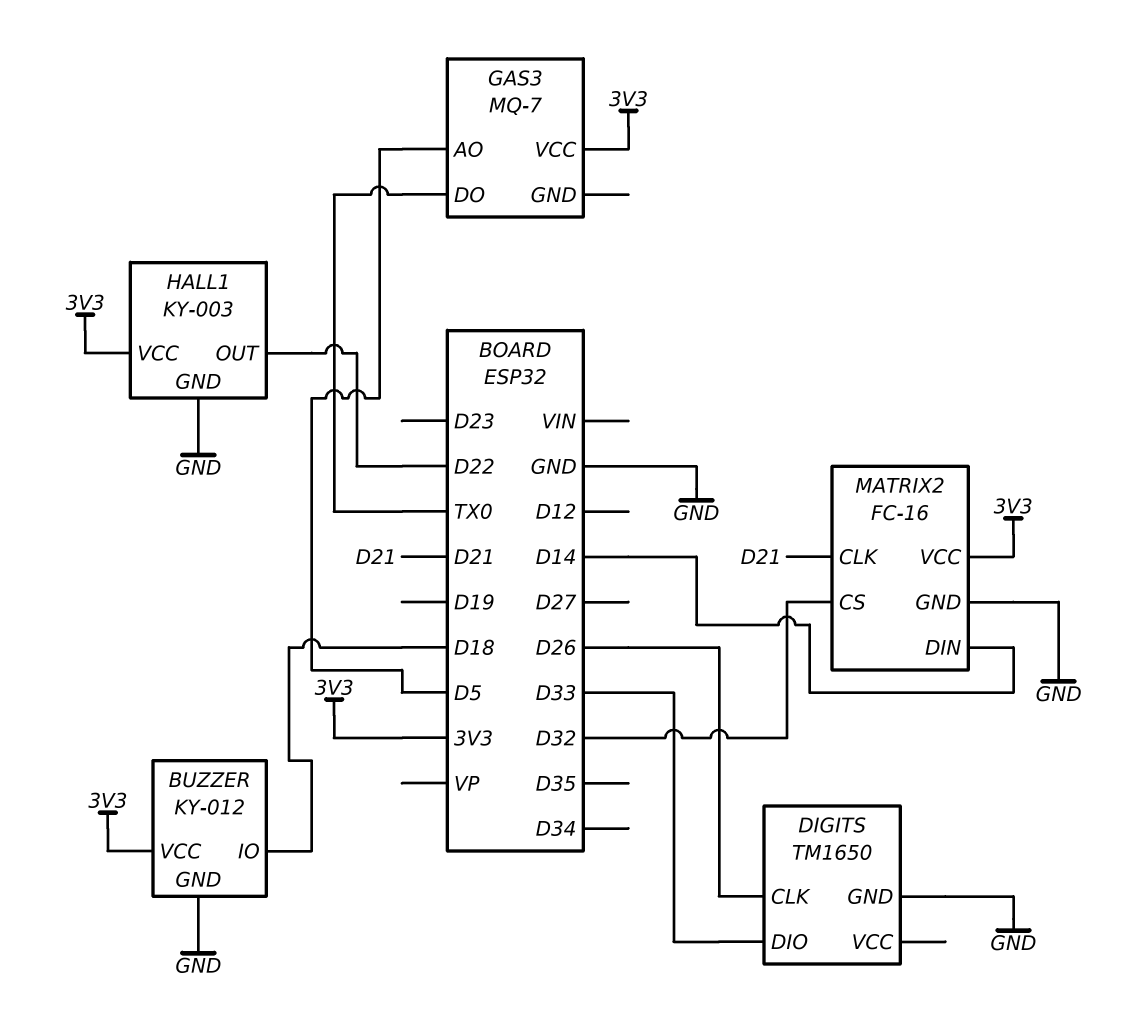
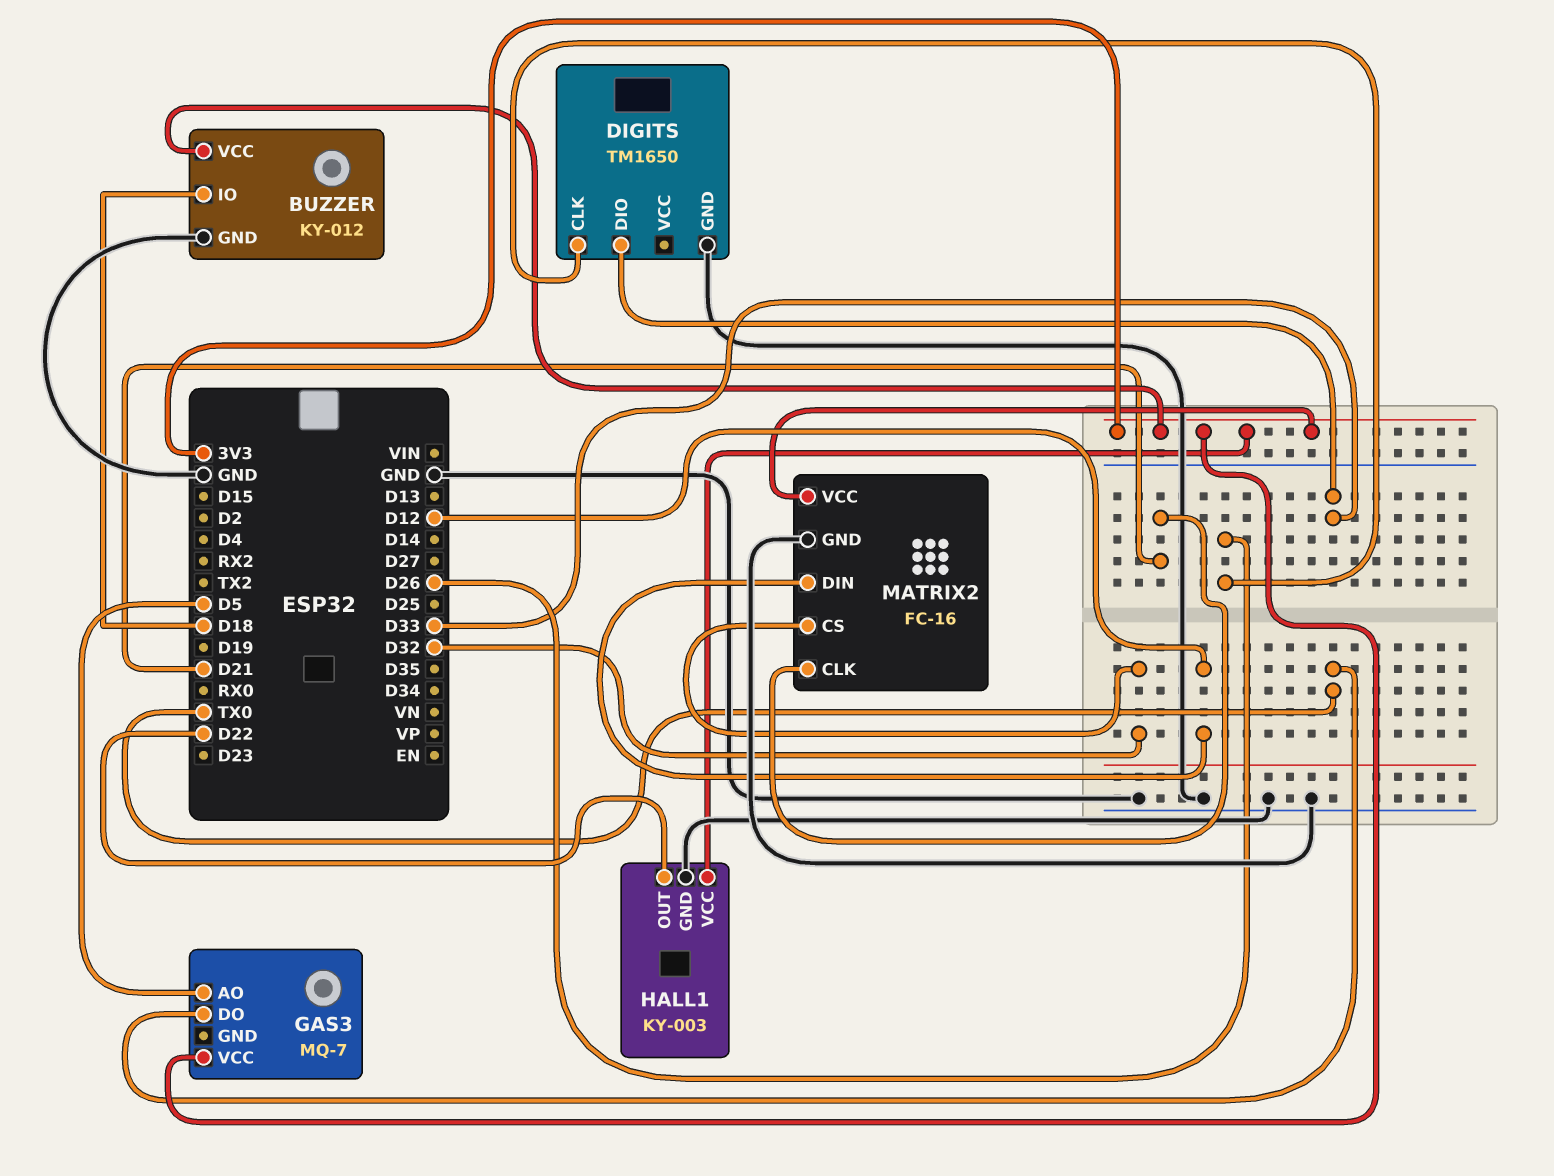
MATRIX2 pin DIN: D14 -> D12

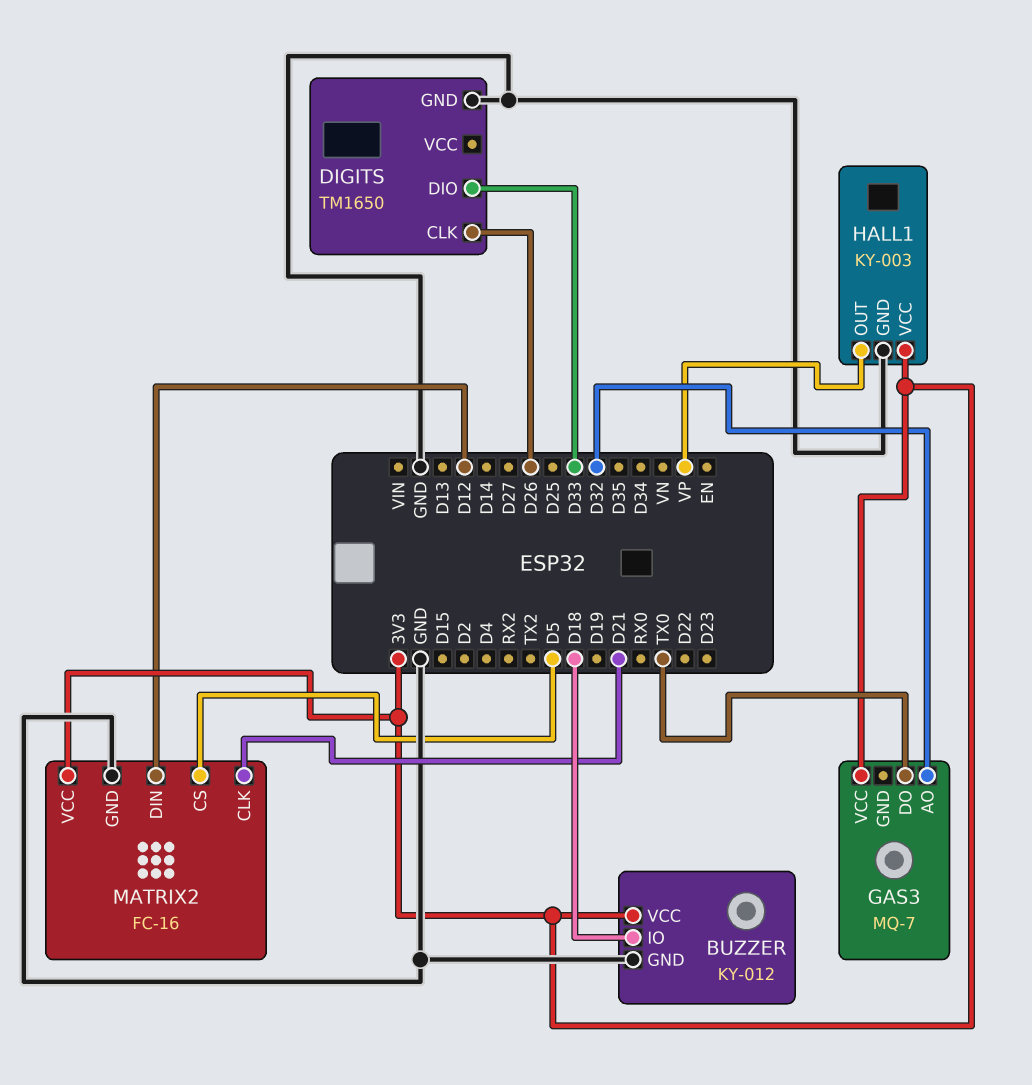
GAS3 pin AO: D5 -> D32
HALL1 pin OUT: D22 -> VP
MATRIX2 pin CS: D32 -> D5

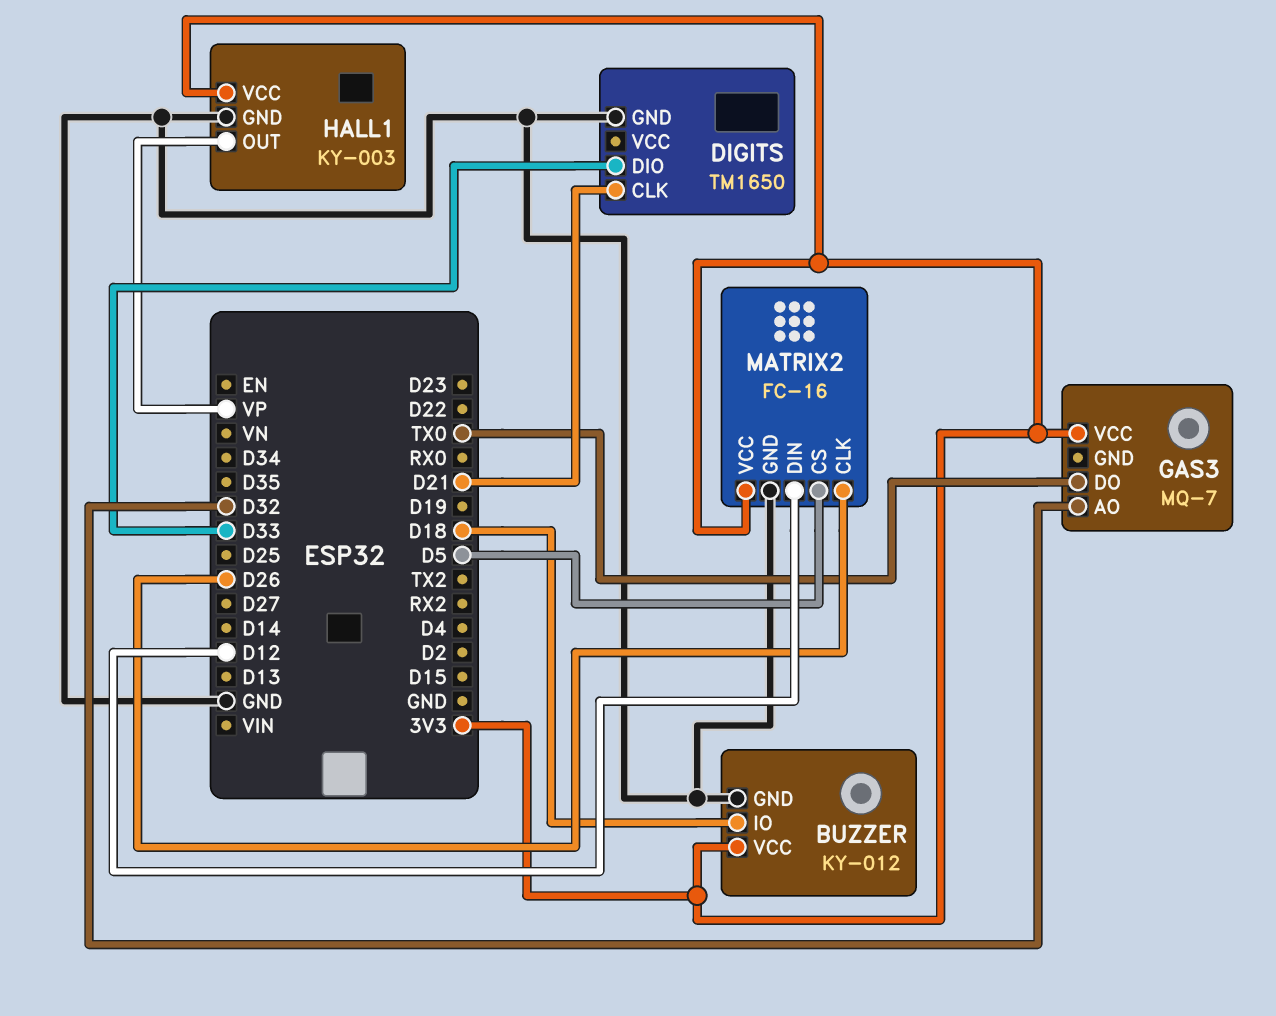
DIGITS pin CLK: D26 -> D21
MATRIX2 pin CLK: D21 -> D26

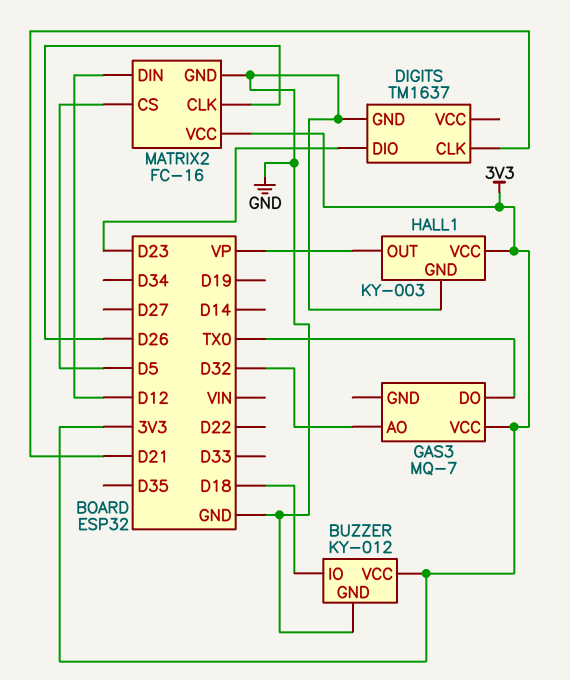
DIGITS: TM1650 -> TM1637
DIGITS pin DIO: D33 -> D23

